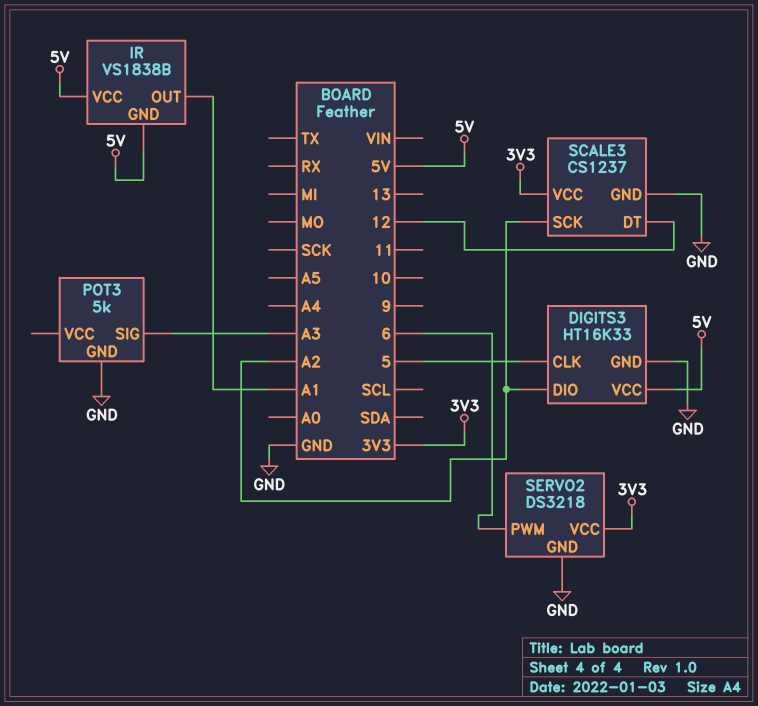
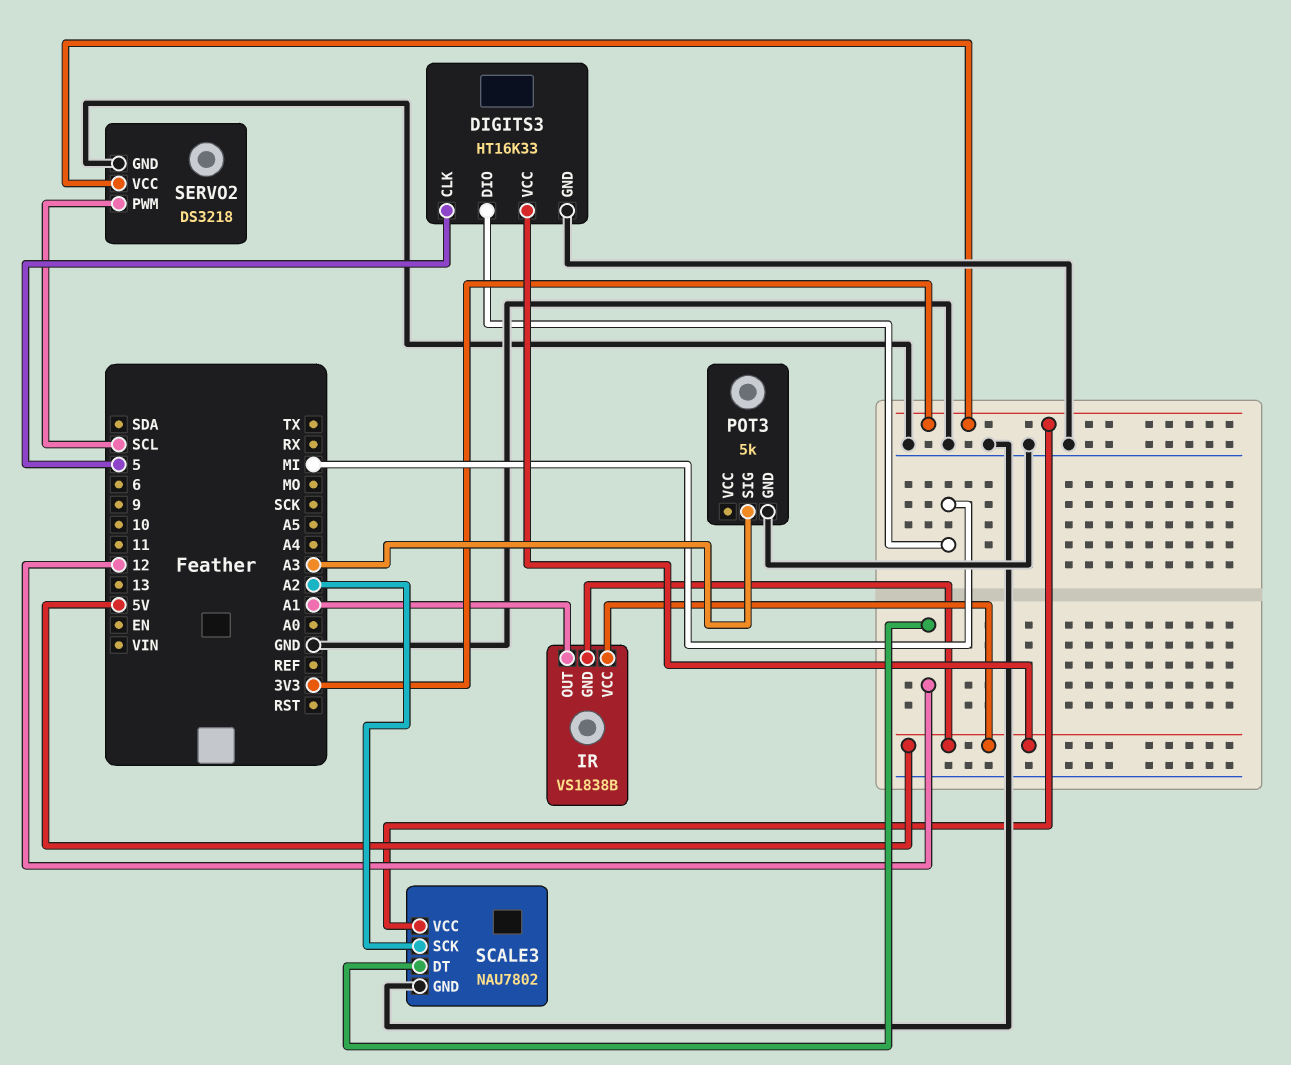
DIGITS3 pin DIO: A2 -> MI
SCALE3: CS1237 -> NAU7802
SERVO2 pin PWM: 6 -> SCL

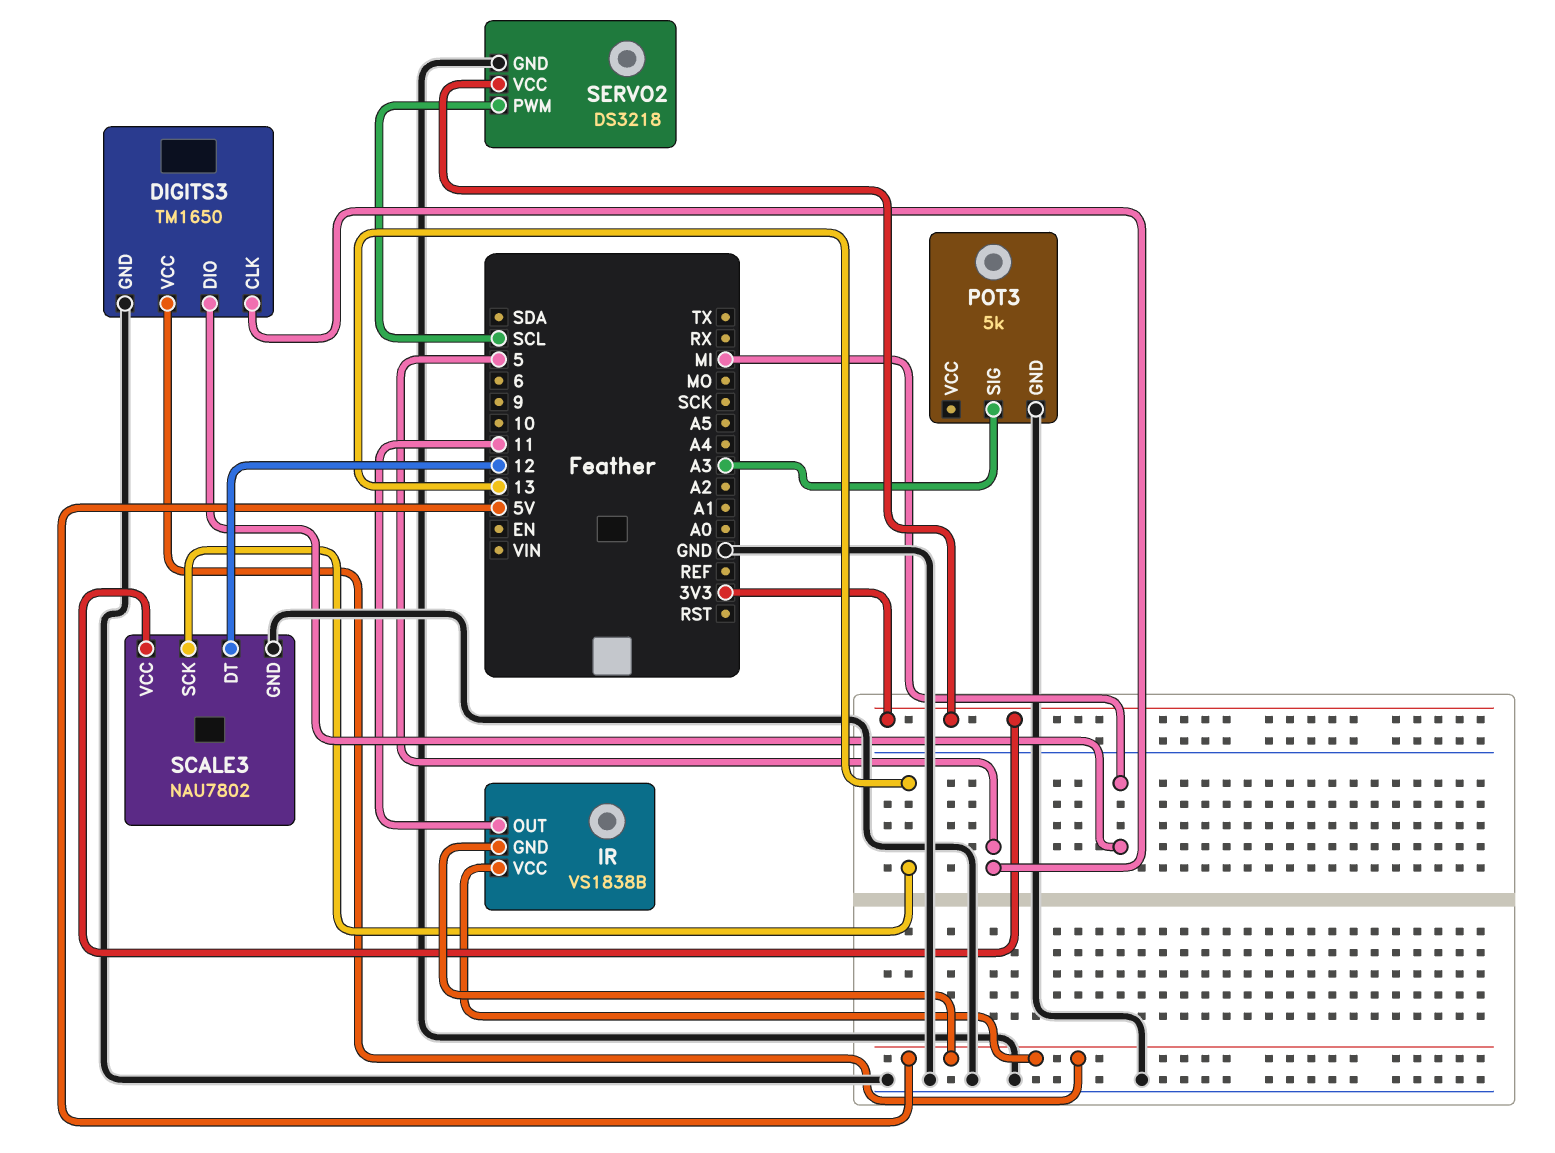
DIGITS3: HT16K33 -> TM1650
IR pin OUT: A1 -> 11
SCALE3 pin SCK: A2 -> 13

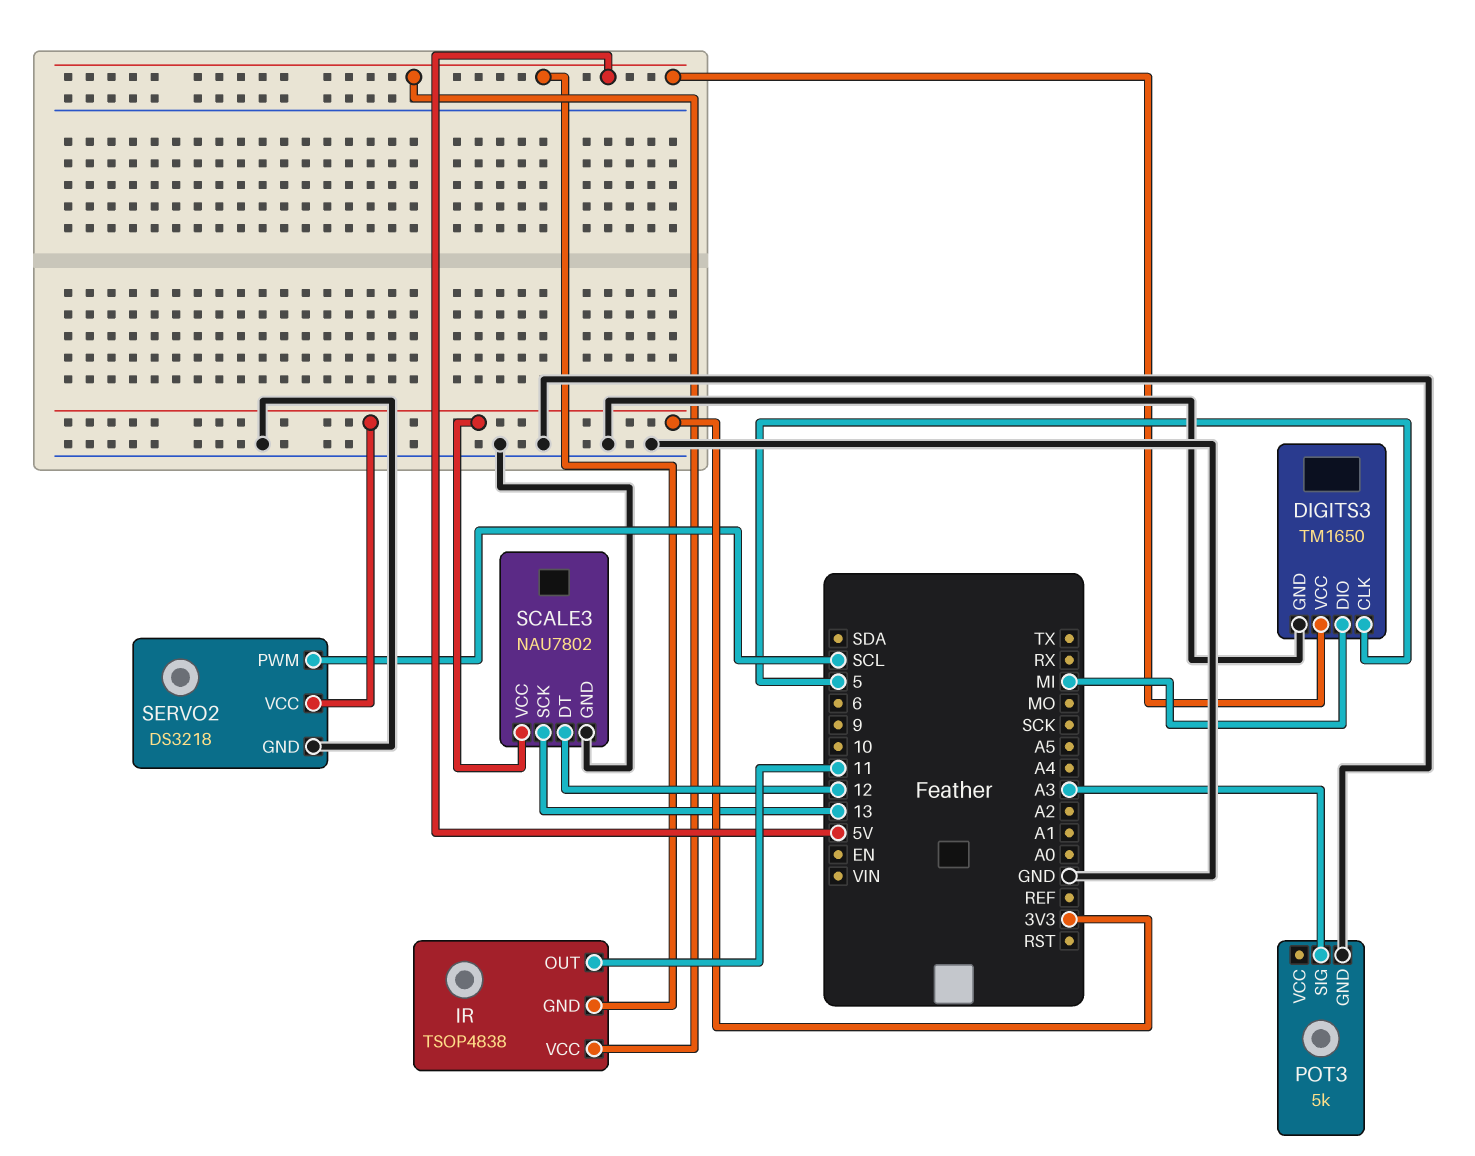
IR: VS1838B -> TSOP4838

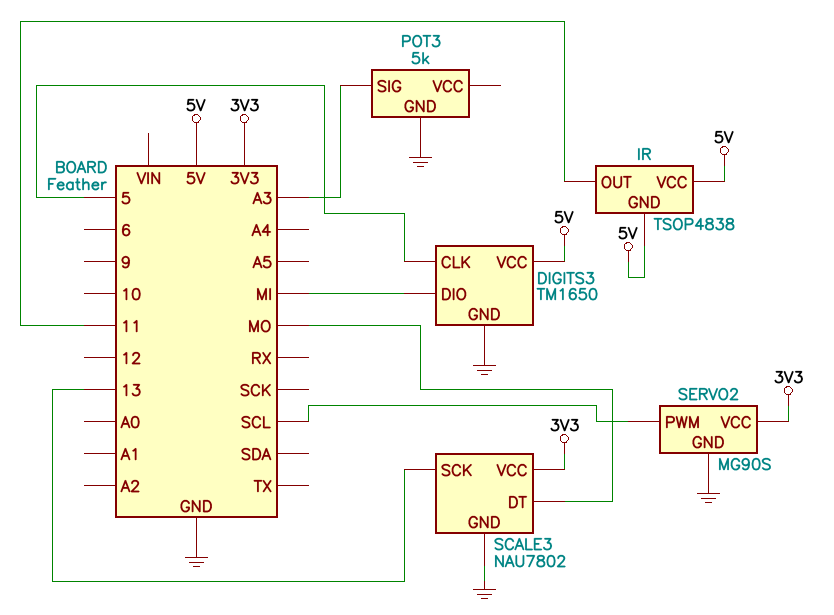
SCALE3 pin DT: 12 -> MO
SERVO2: DS3218 -> MG90S

